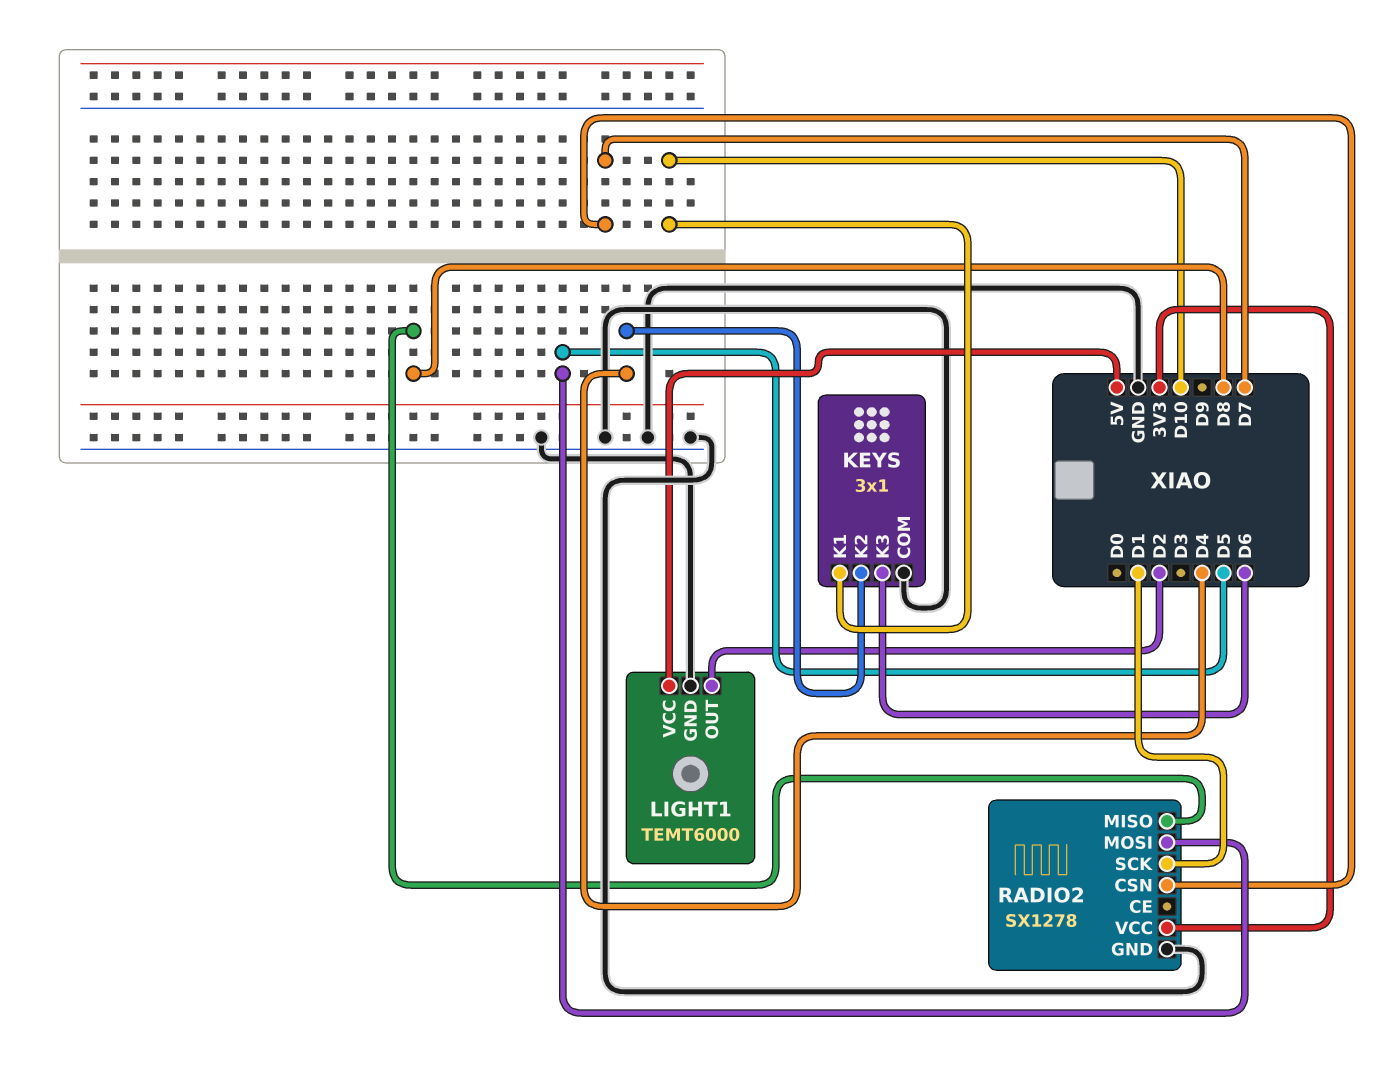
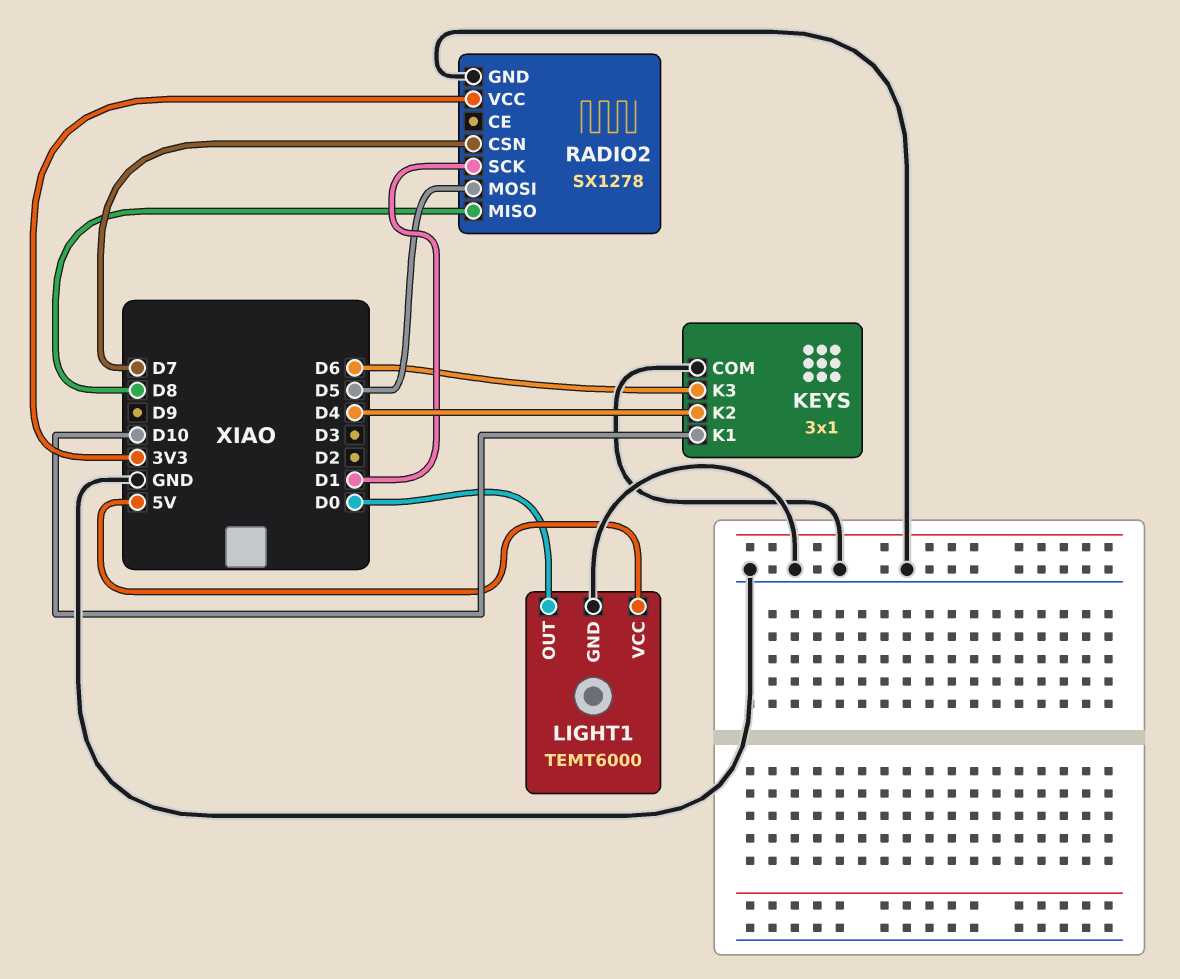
LIGHT1 pin OUT: D2 -> D0

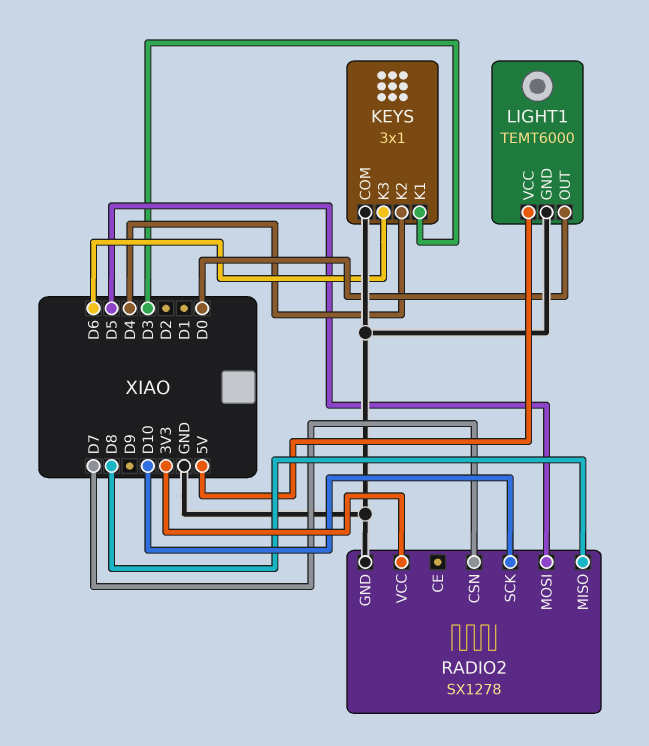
KEYS pin K1: D10 -> D3
RADIO2 pin SCK: D1 -> D10

